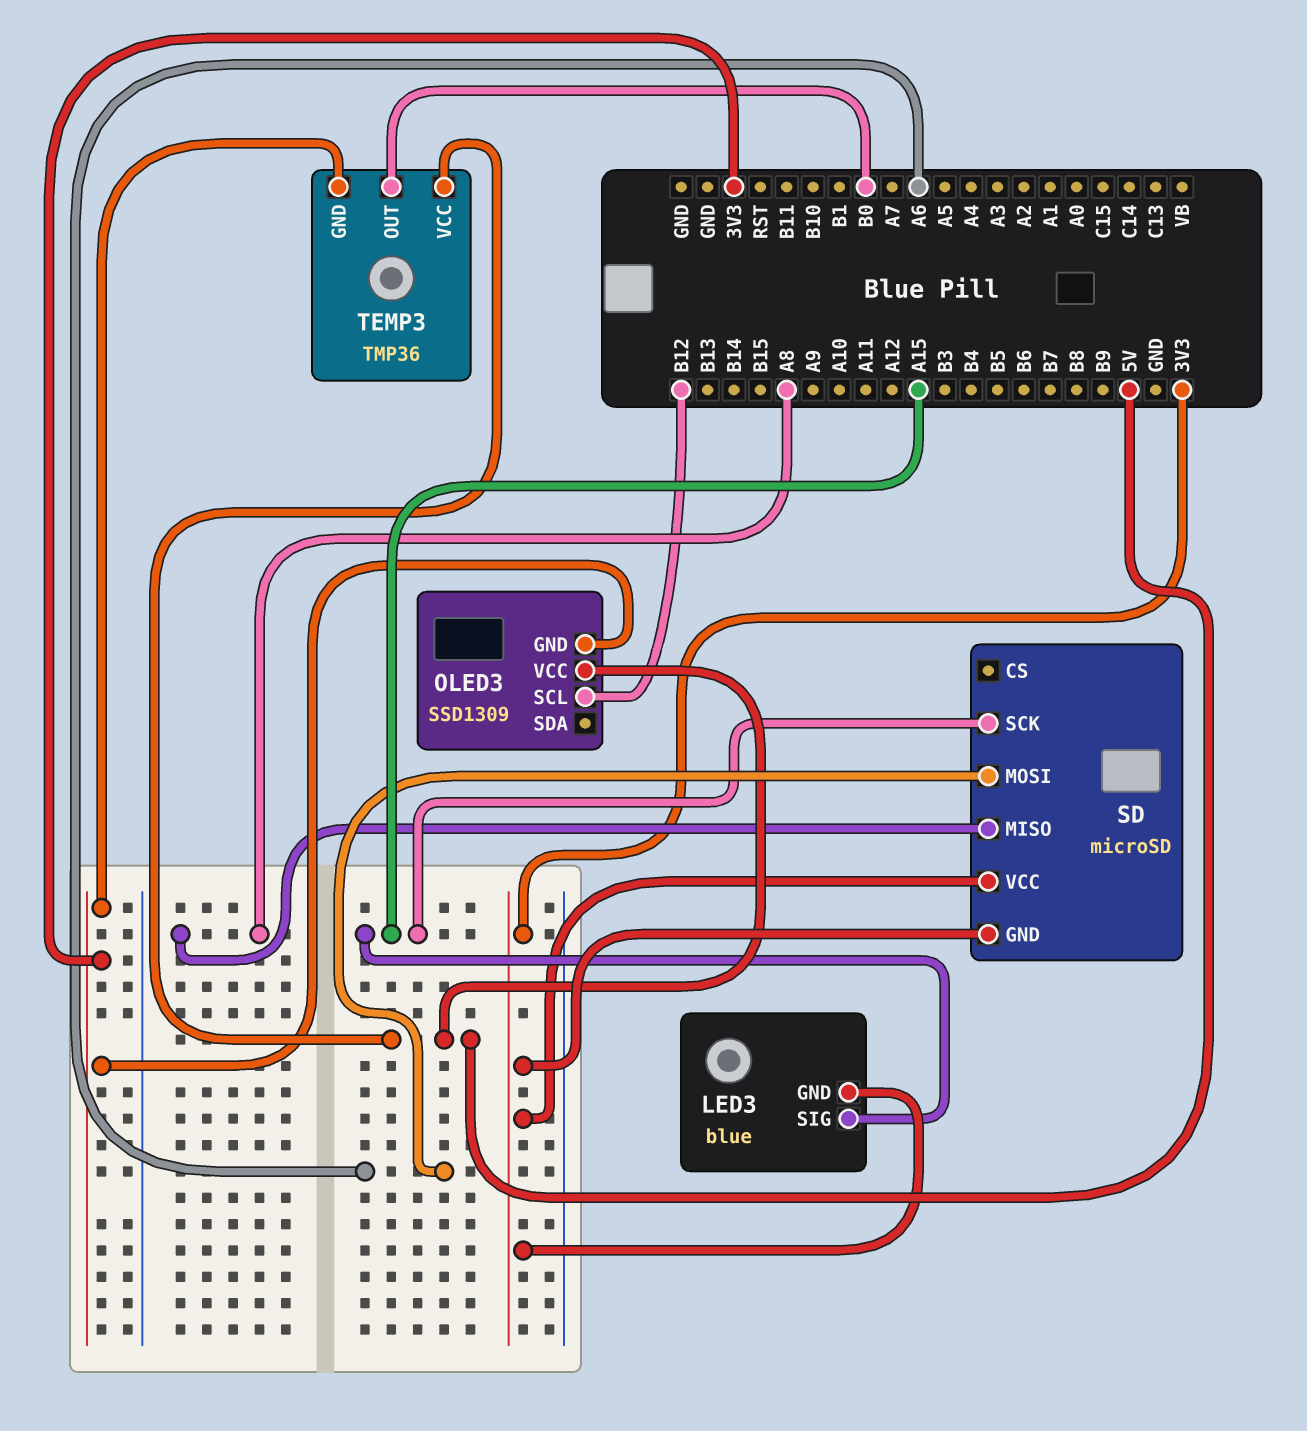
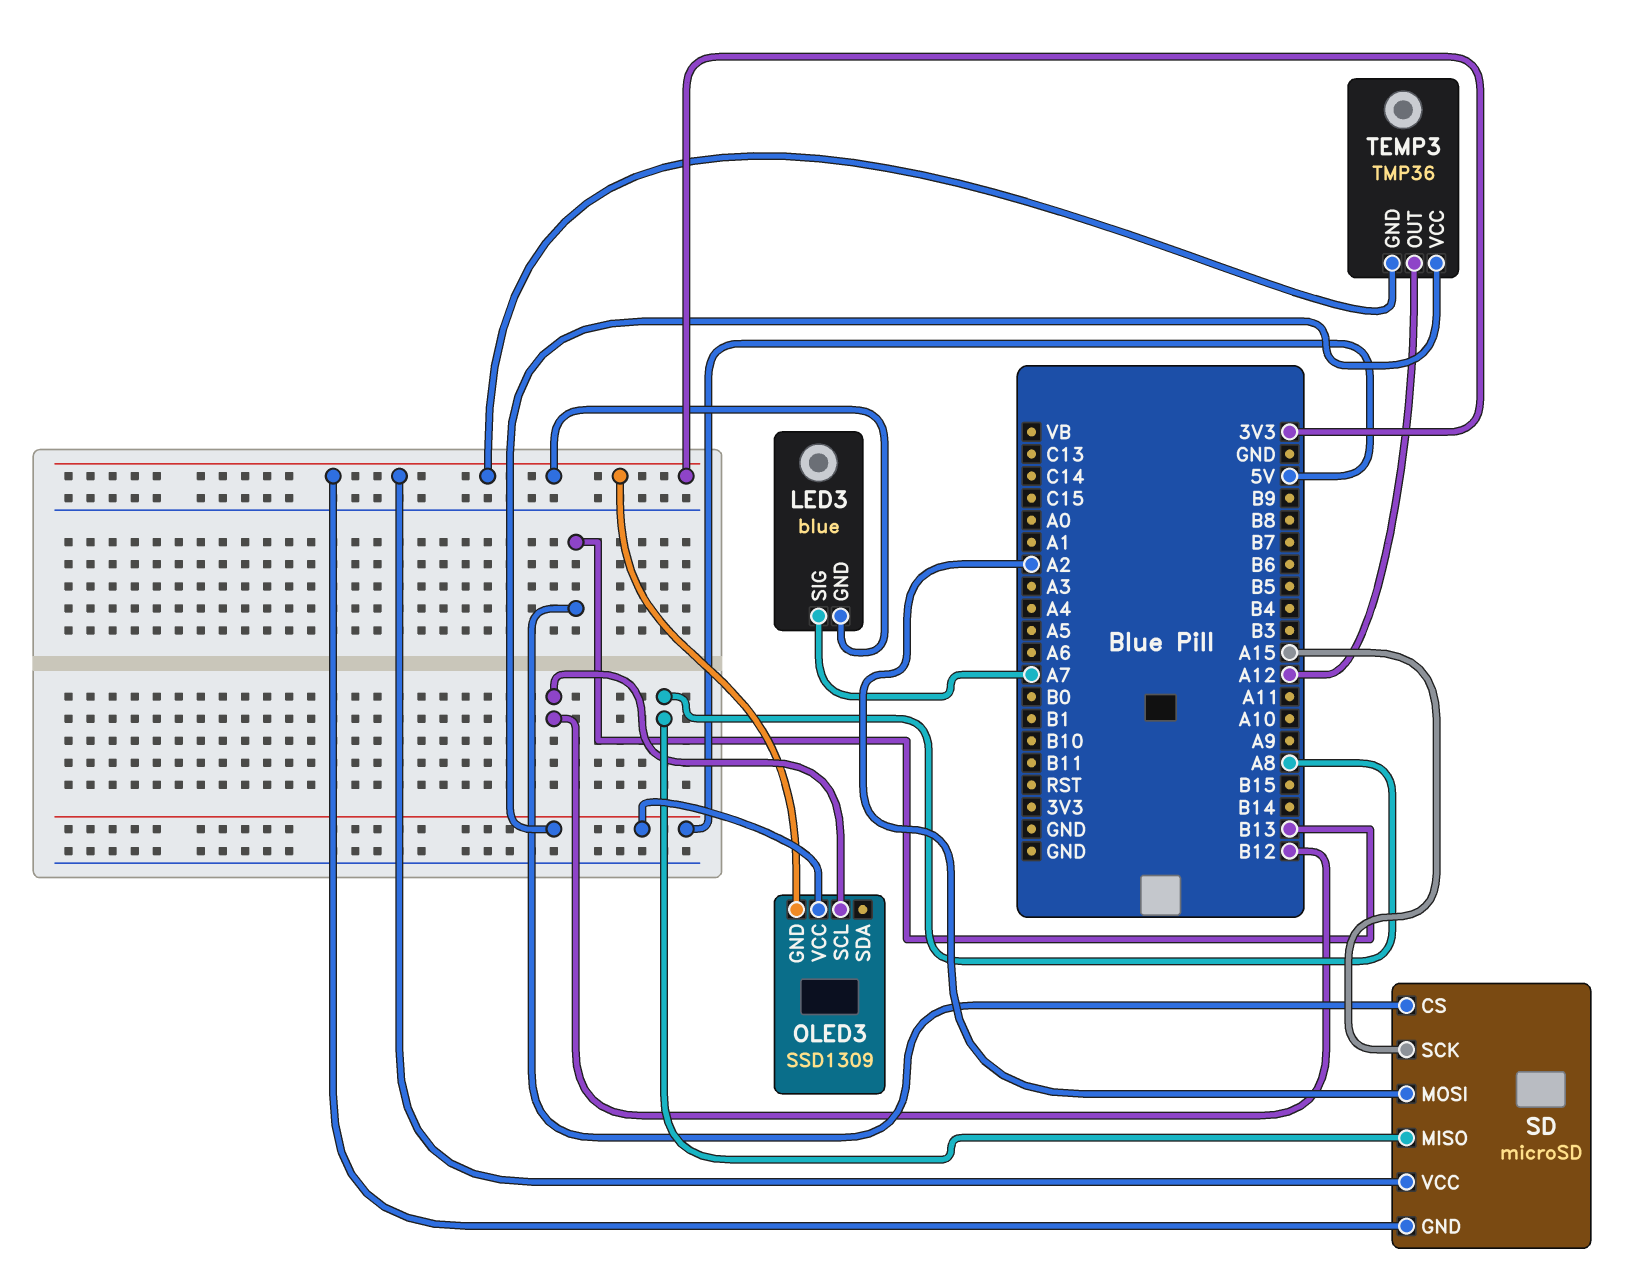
LED3 pin SIG: A15 -> A7
SD pin CS: none -> B13
SD pin MOSI: A6 -> A2
TEMP3 pin OUT: B0 -> A12

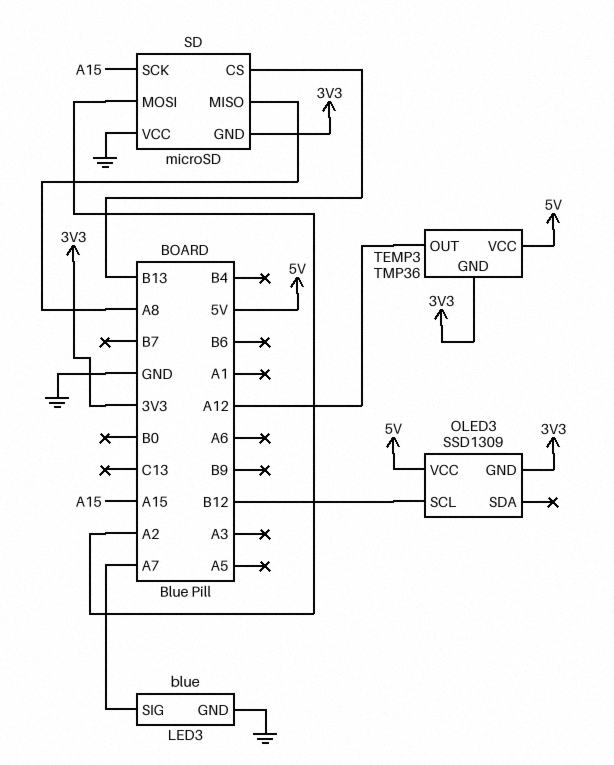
LED3 pin GND: 3V3 -> GND
SD pin VCC: 3V3 -> GND

